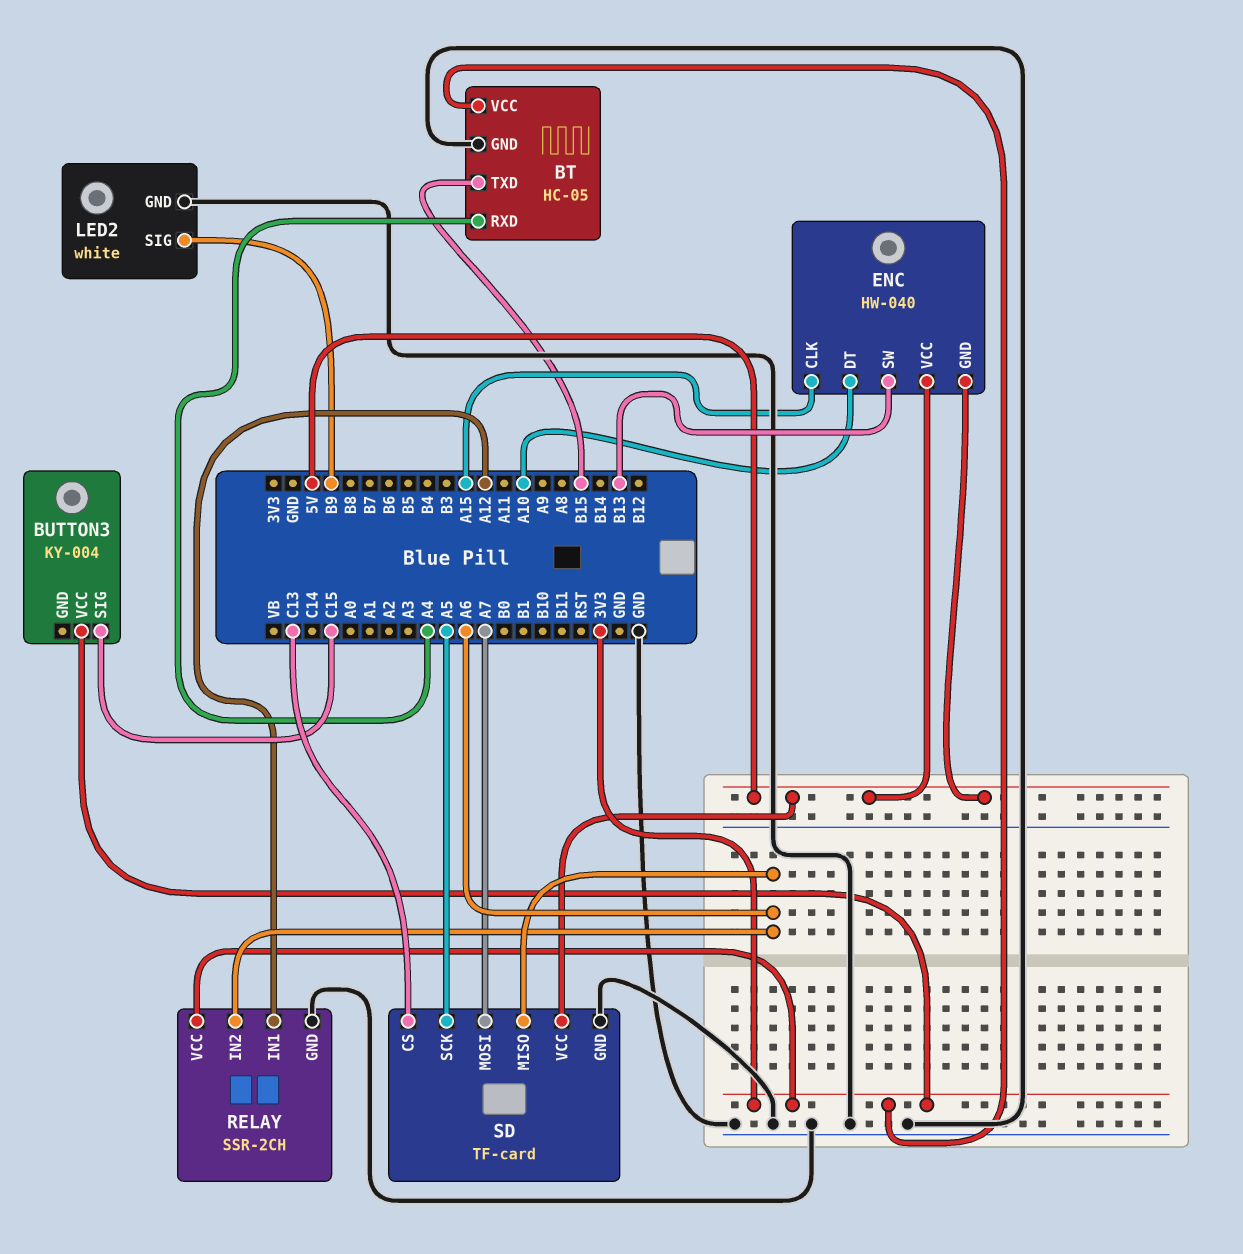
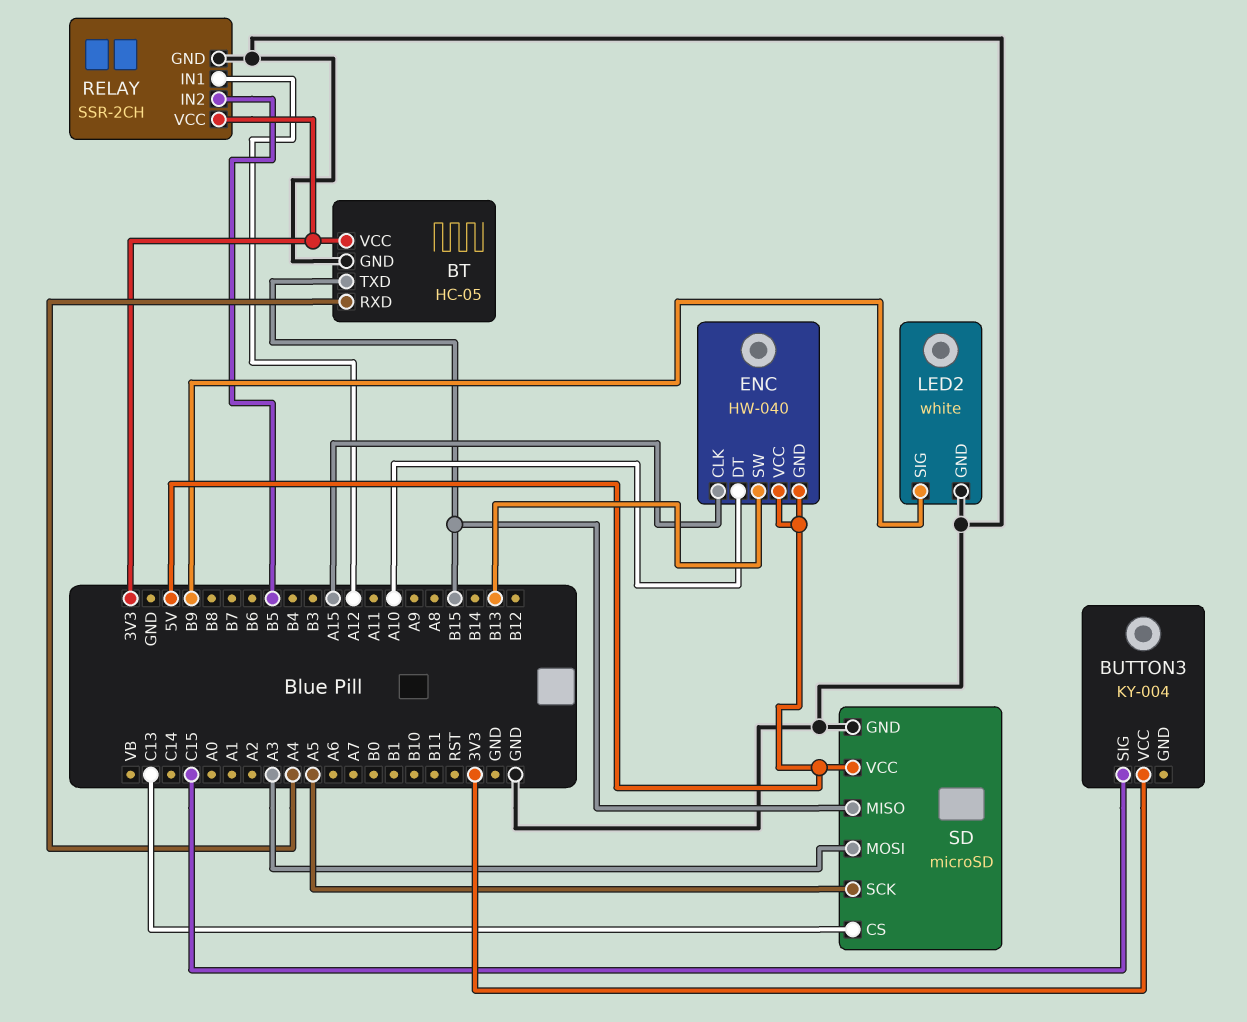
RELAY pin IN2: A6 -> B5
SD: TF-card -> microSD
SD pin MISO: A6 -> B15
SD pin MOSI: A7 -> A3

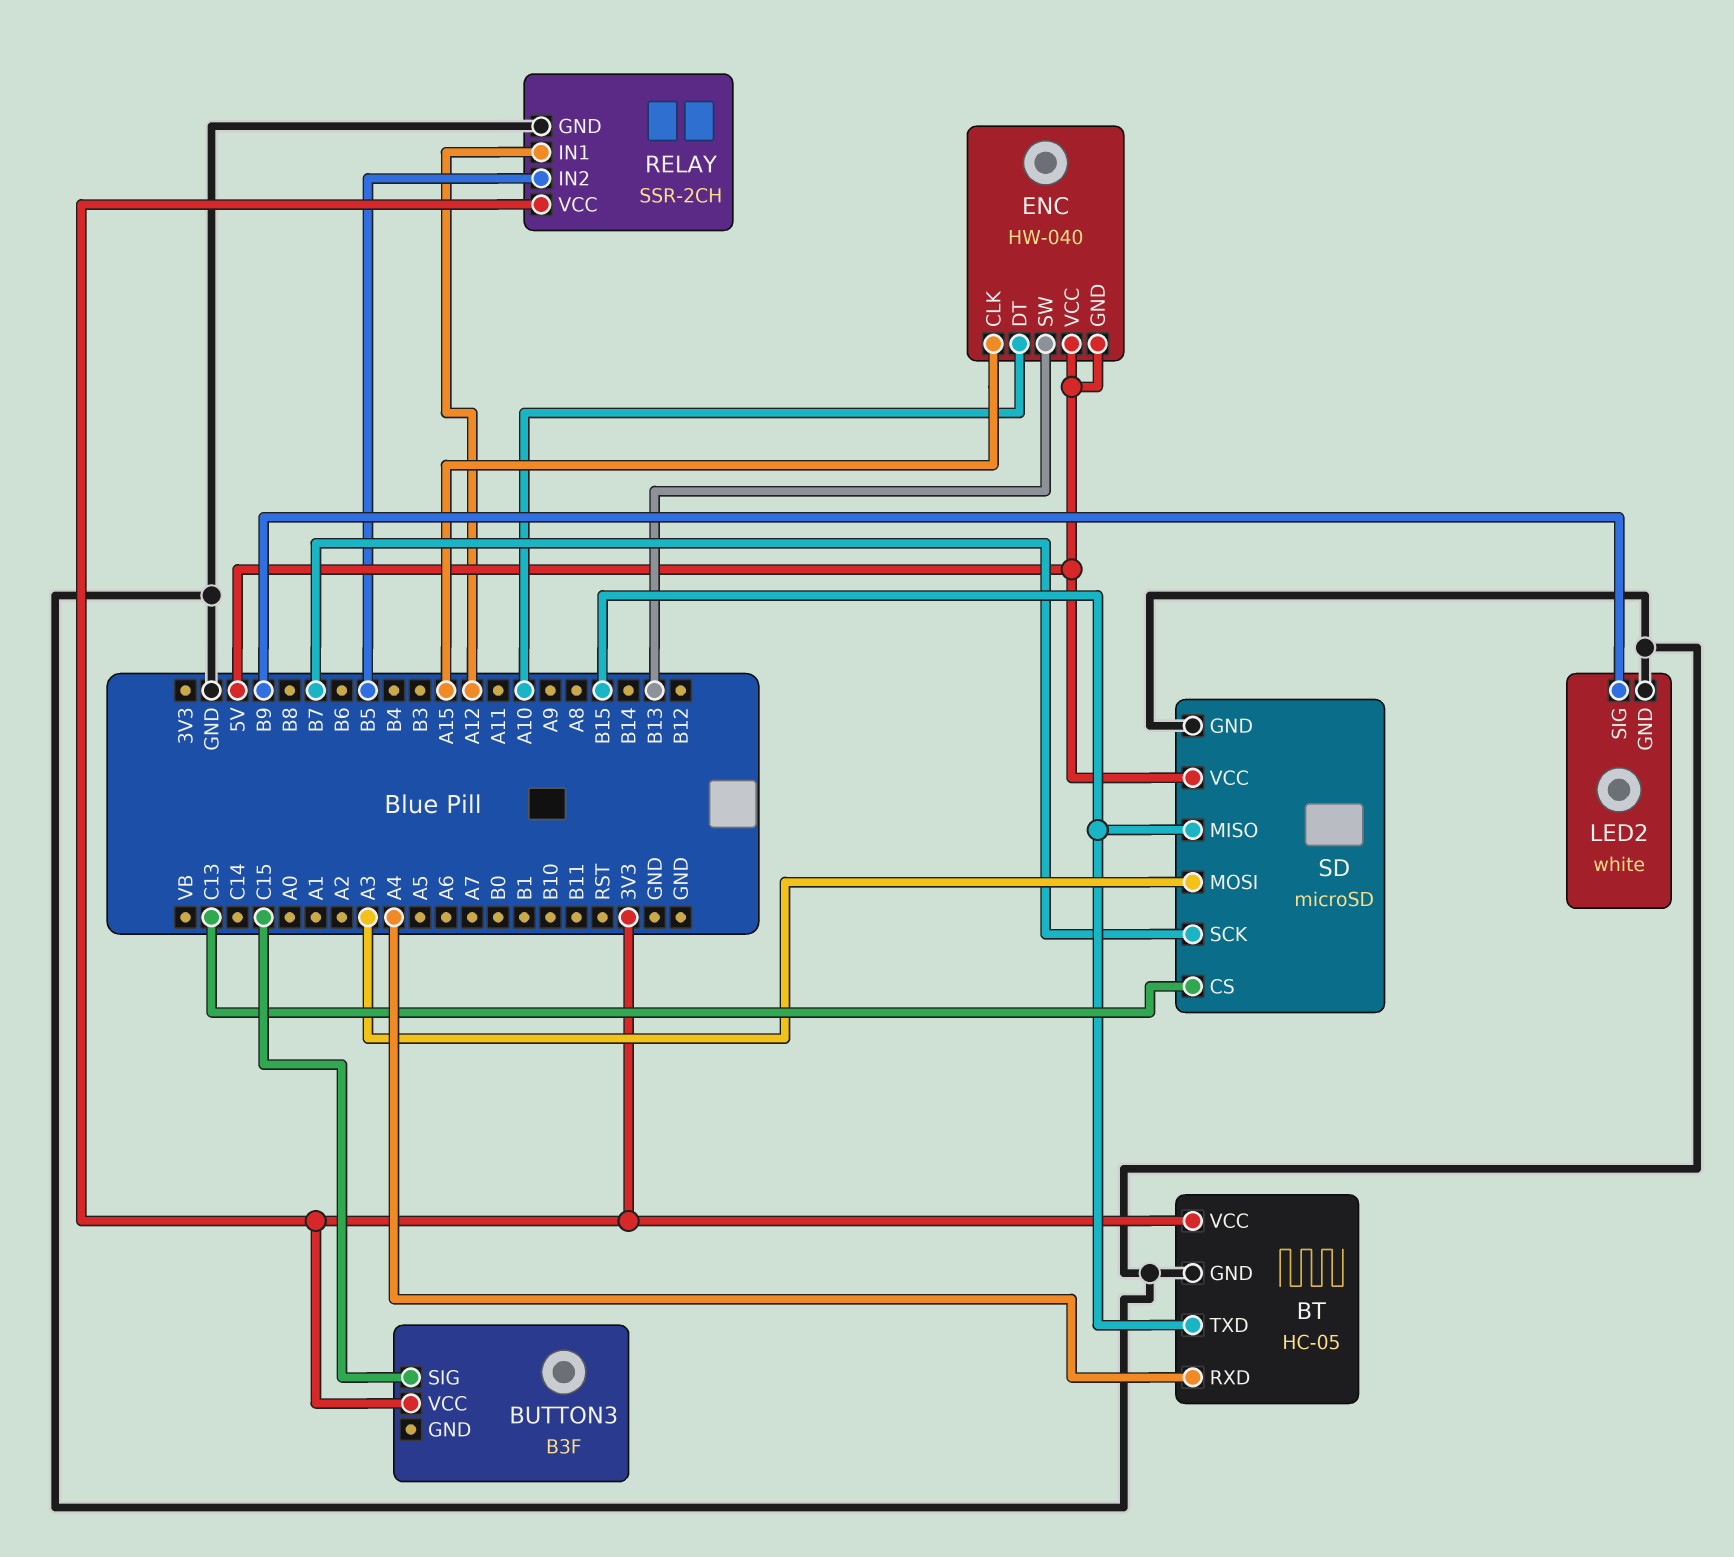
BUTTON3: KY-004 -> B3F
SD pin SCK: A5 -> B7

